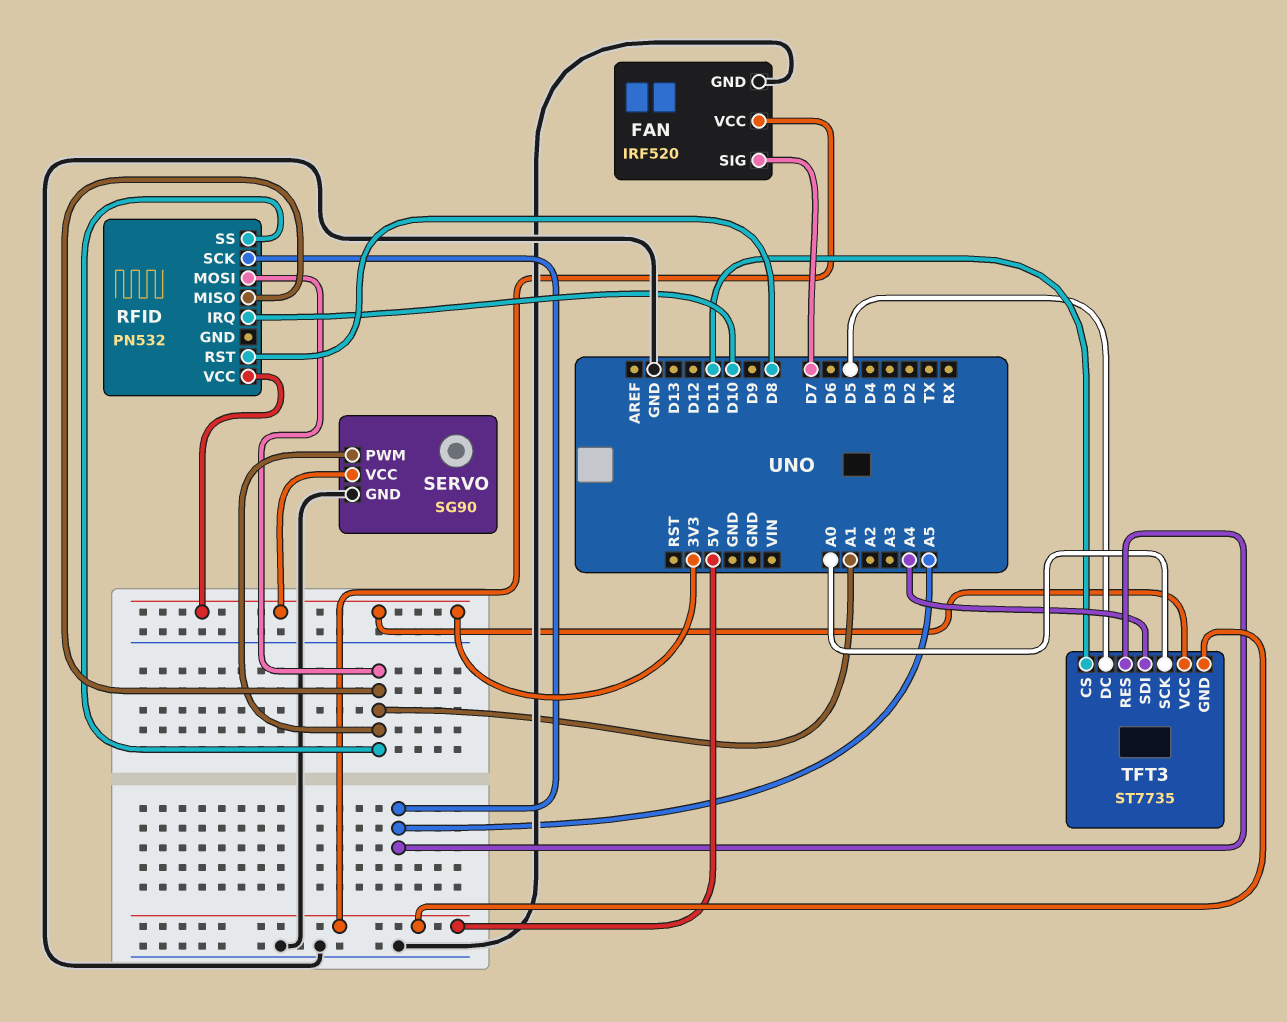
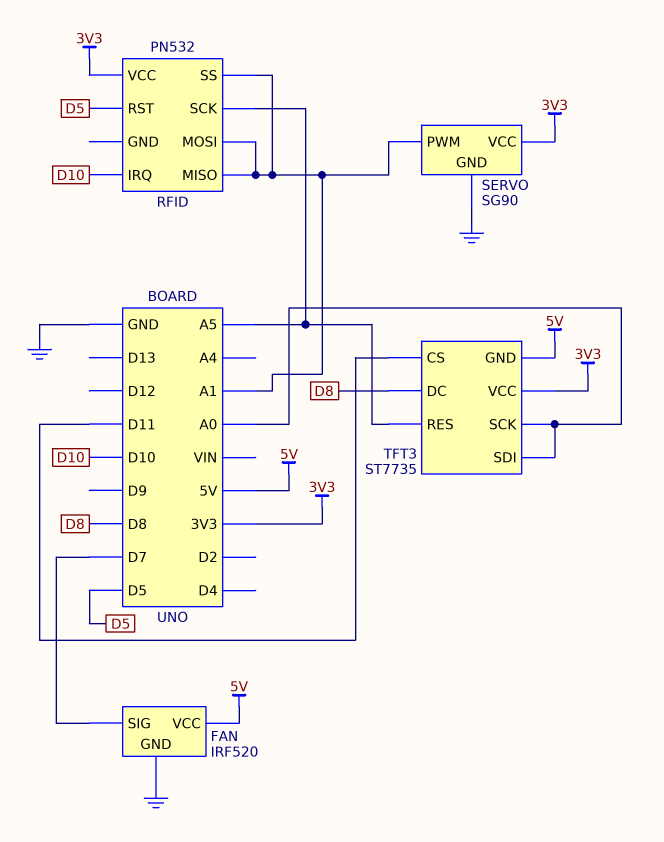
RFID pin RST: D8 -> D5
TFT3 pin DC: D5 -> D8
TFT3 pin SDI: A4 -> A0

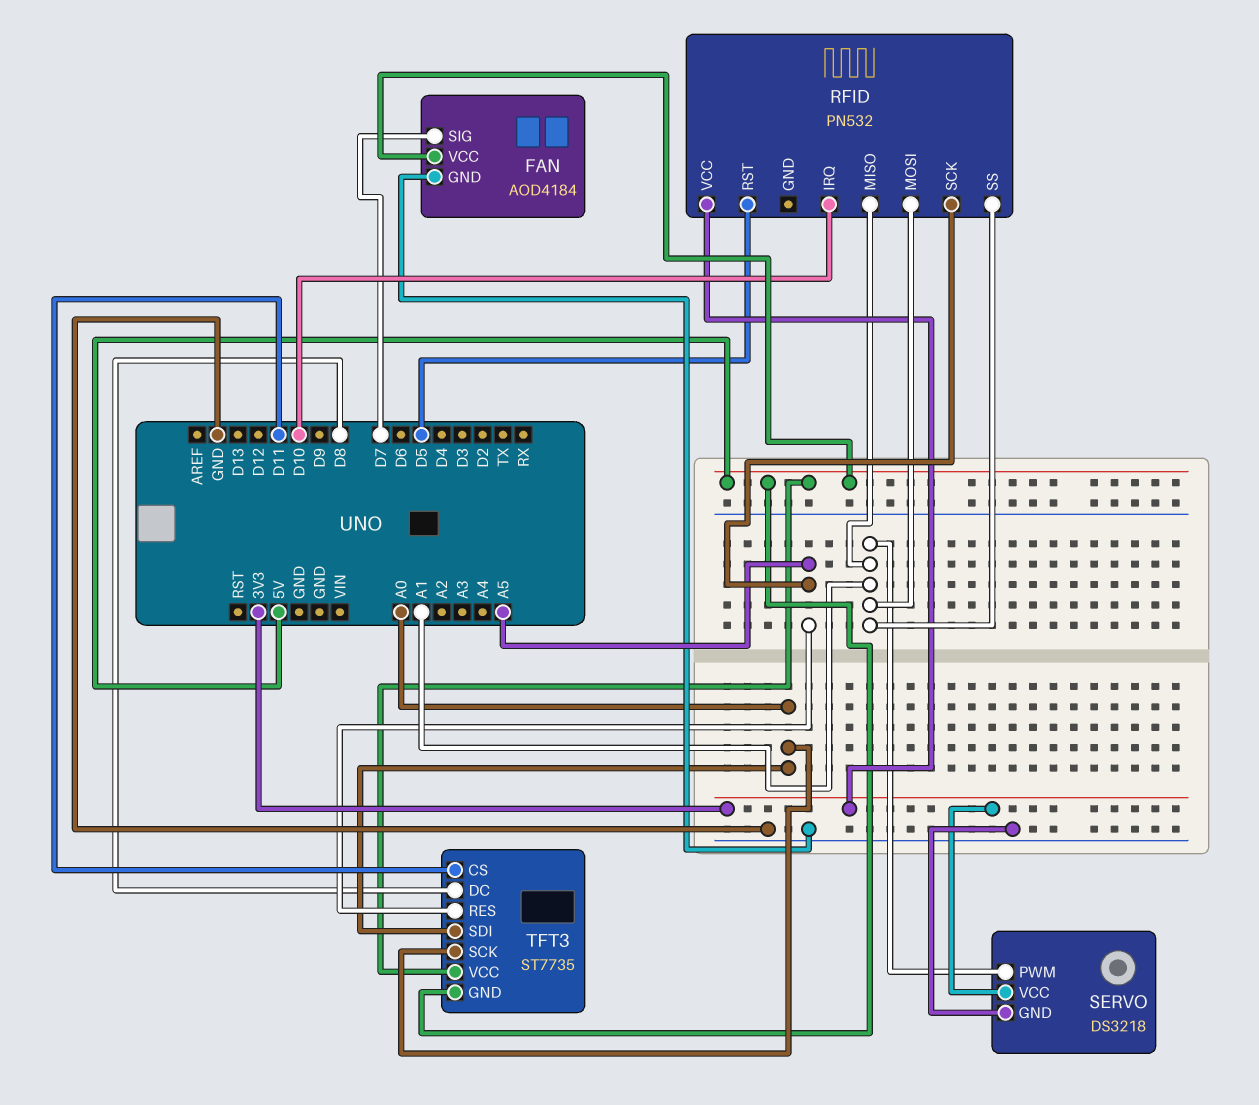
FAN: IRF520 -> AOD4184
SERVO: SG90 -> DS3218
TFT3 pin VCC: 3V3 -> 5V

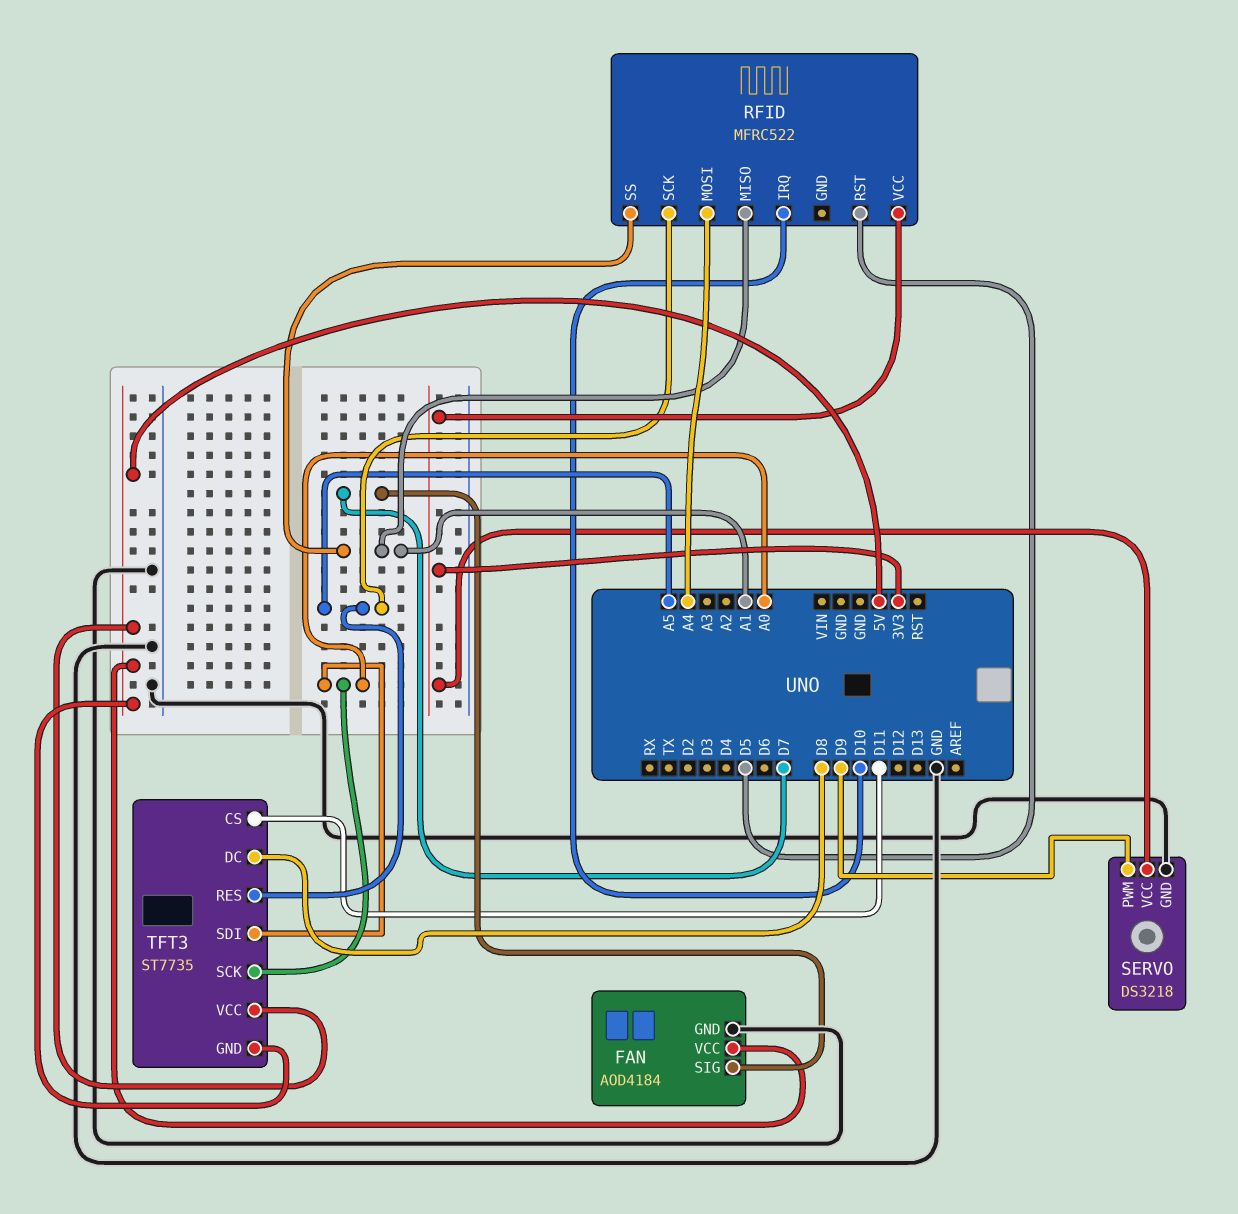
RFID: PN532 -> MFRC522
RFID pin MOSI: A1 -> A4
SERVO pin PWM: A1 -> D9

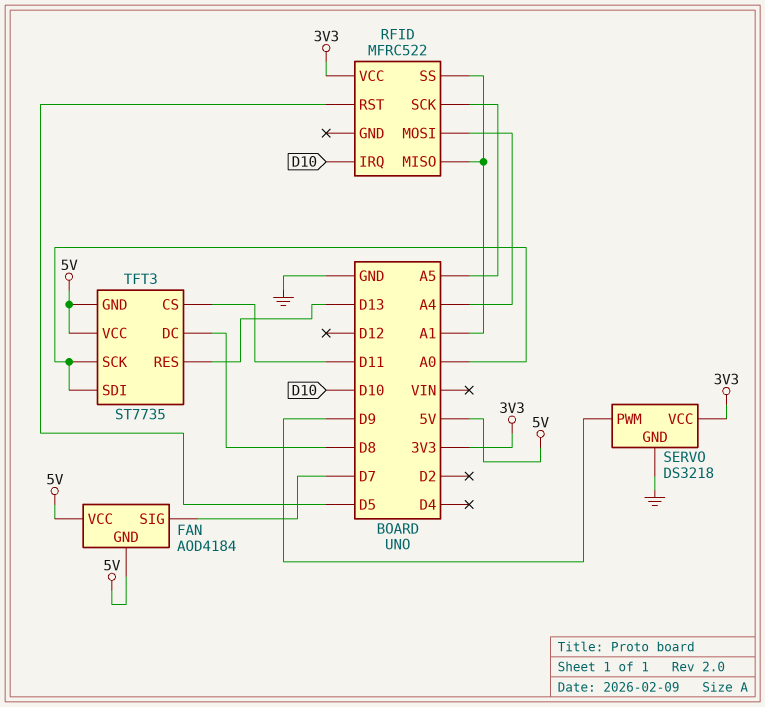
FAN pin GND: GND -> 5V
TFT3 pin RES: A5 -> D13

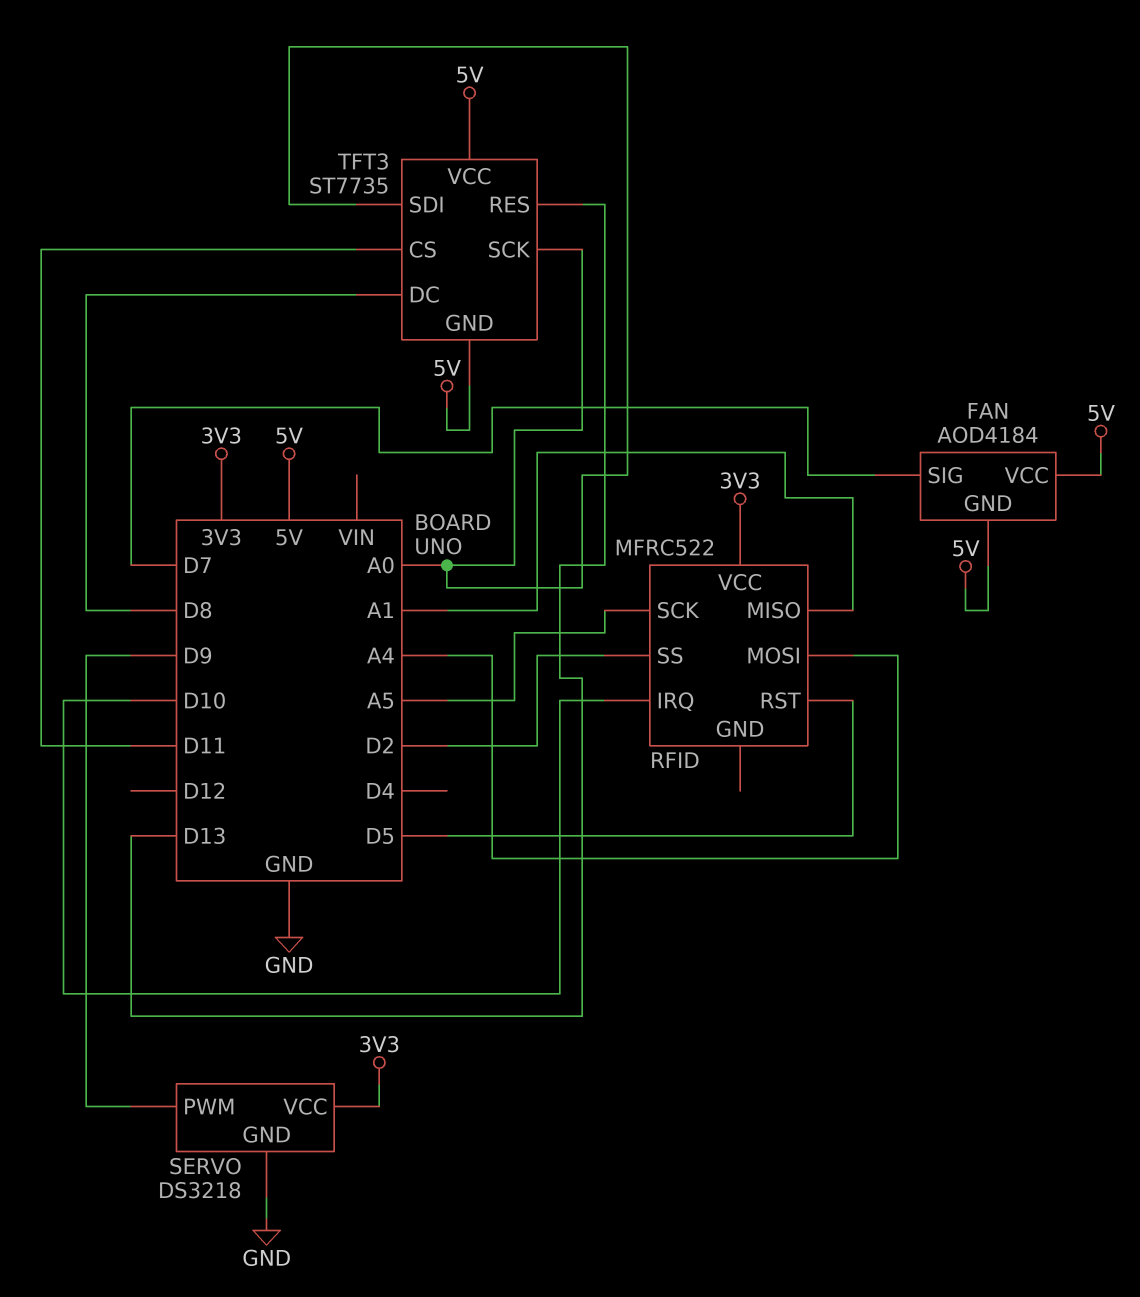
RFID pin SS: A1 -> D2

